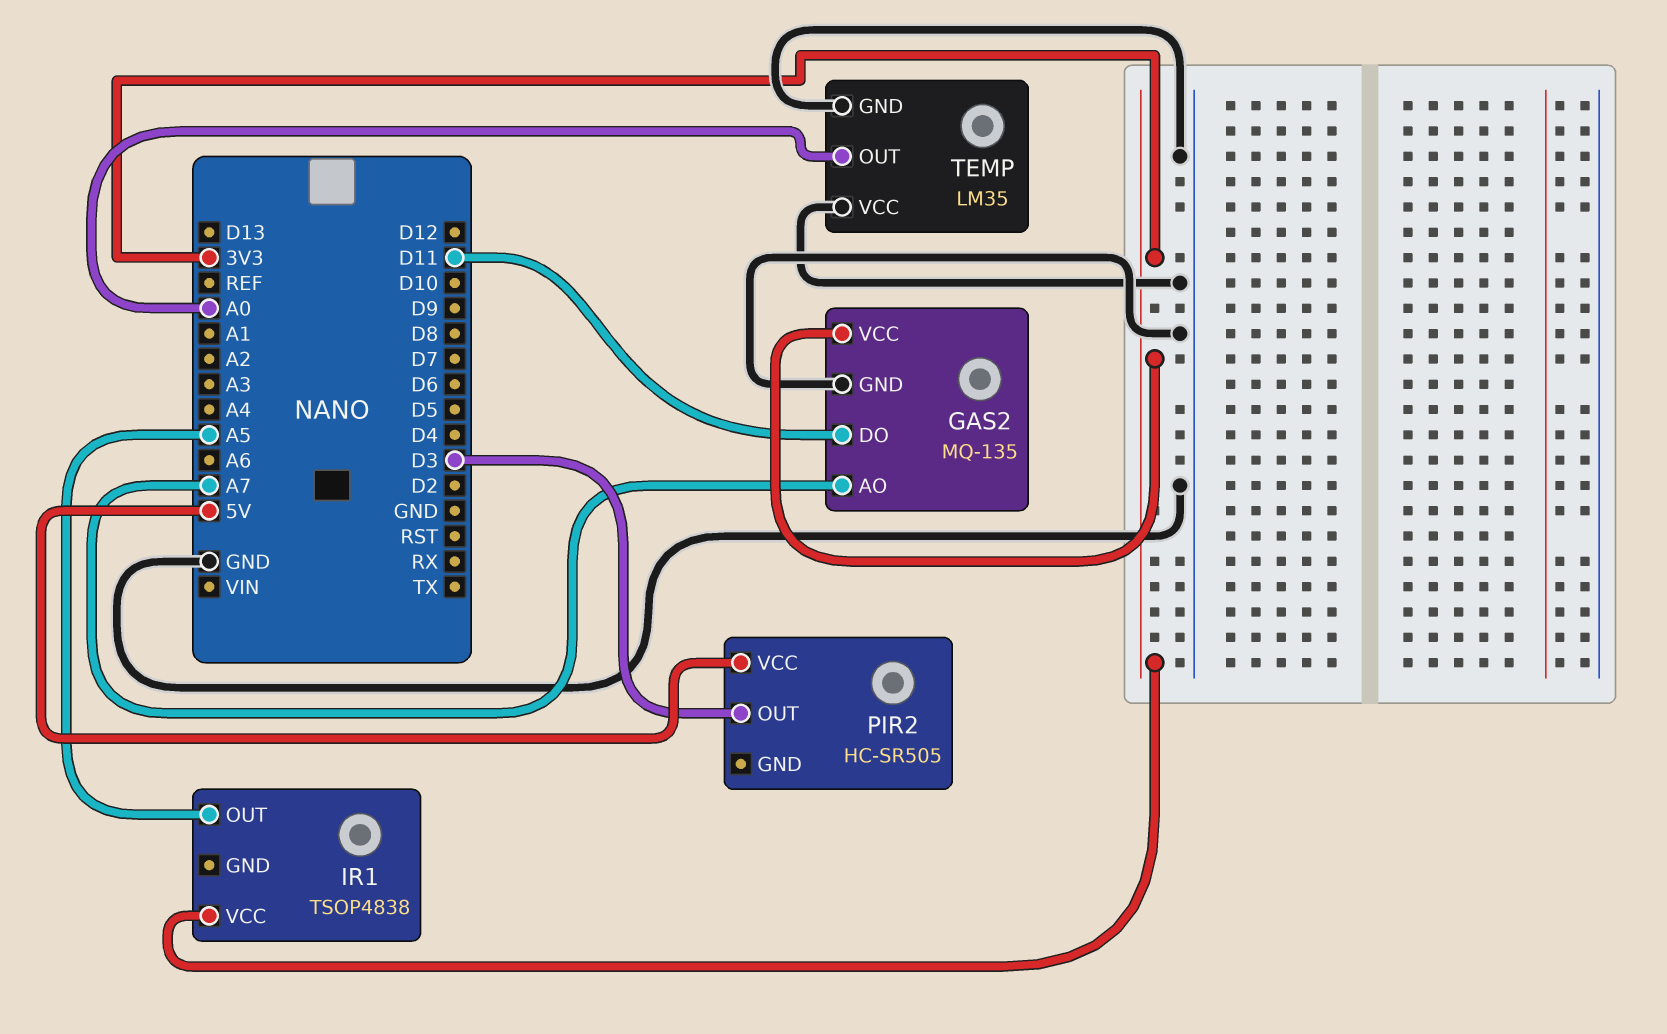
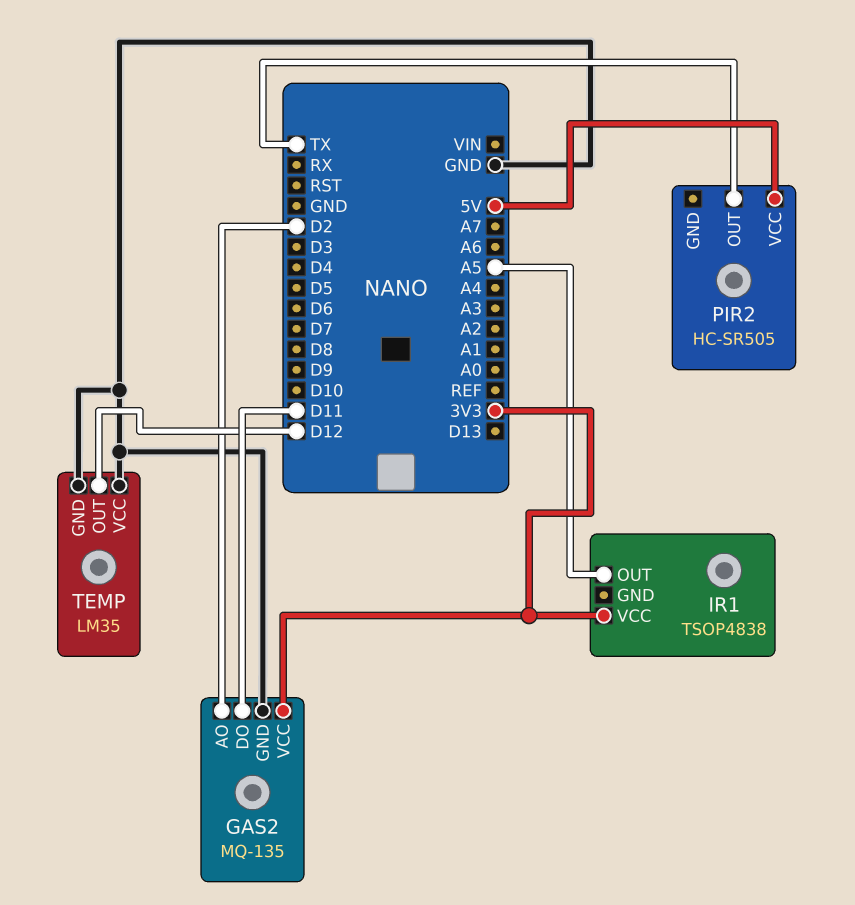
GAS2 pin AO: A7 -> D2
PIR2 pin OUT: D3 -> TX
TEMP pin OUT: A0 -> D12

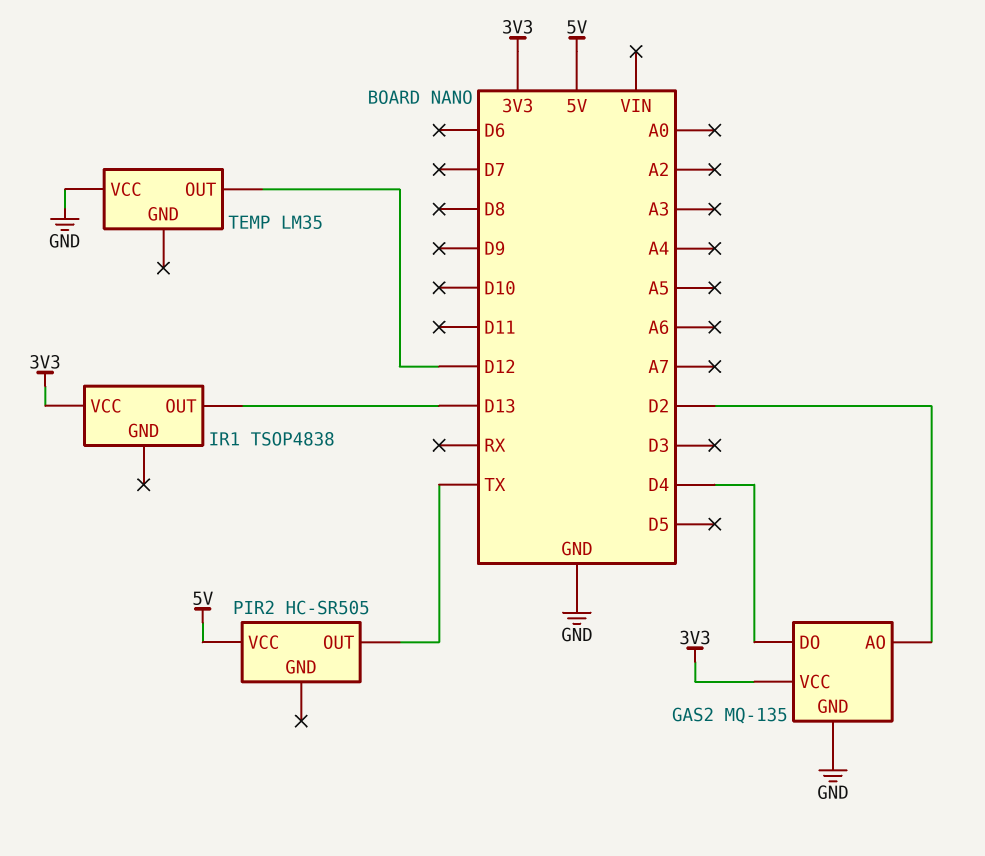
GAS2 pin DO: D11 -> D4
IR1 pin OUT: A5 -> D13
TEMP pin GND: GND -> none

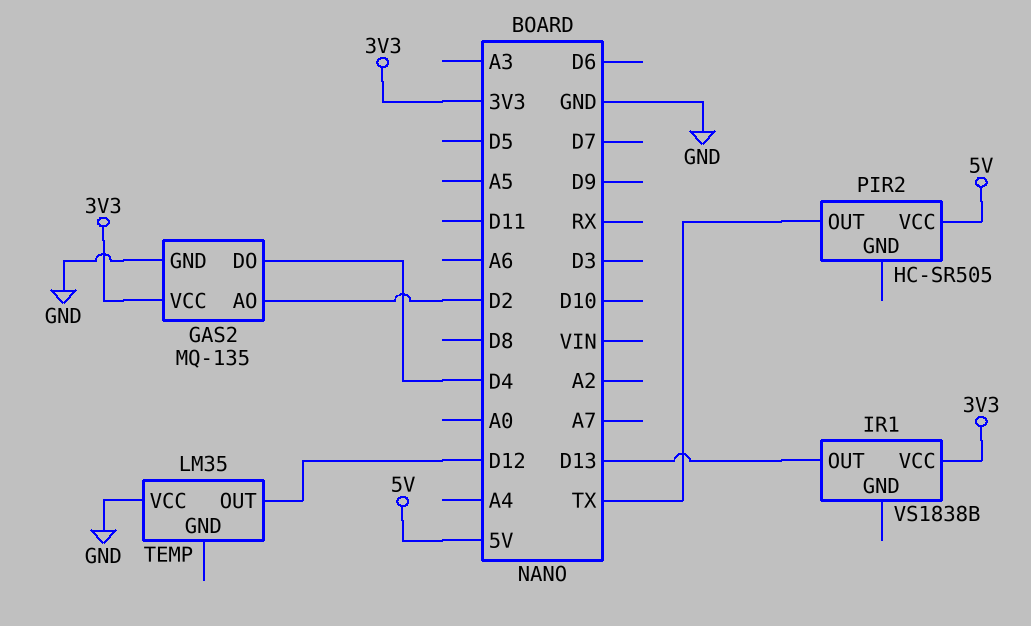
IR1: TSOP4838 -> VS1838B

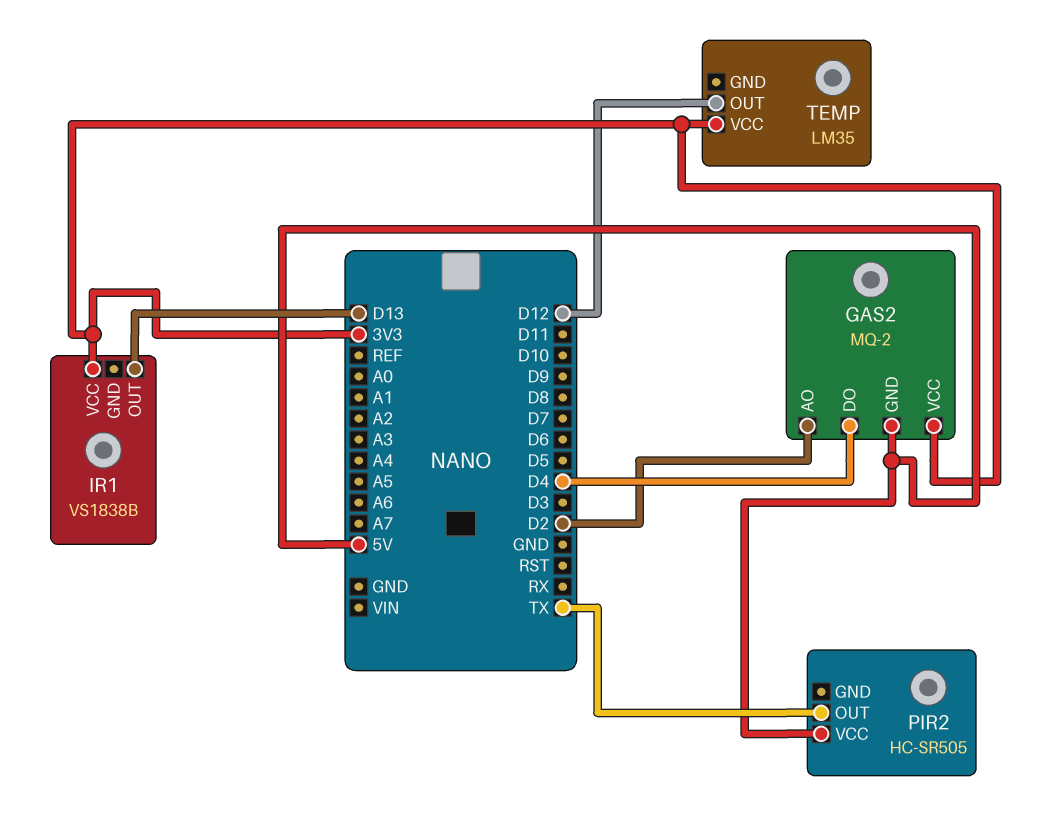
GAS2: MQ-135 -> MQ-2
GAS2 pin GND: GND -> 5V
TEMP pin VCC: GND -> 3V3

